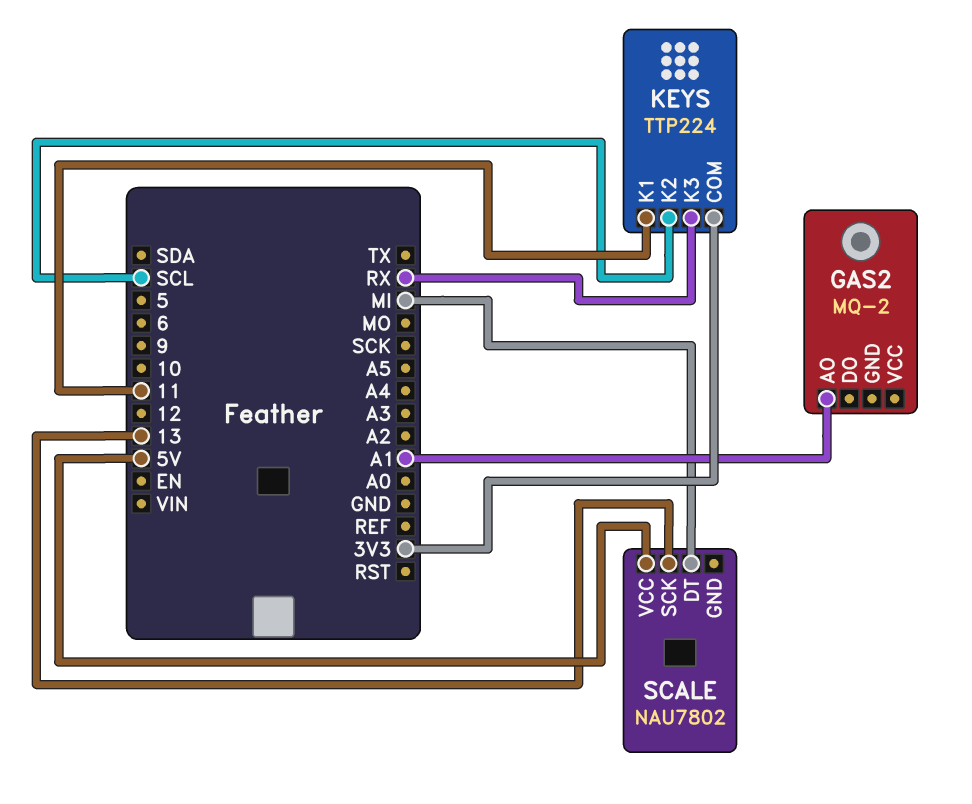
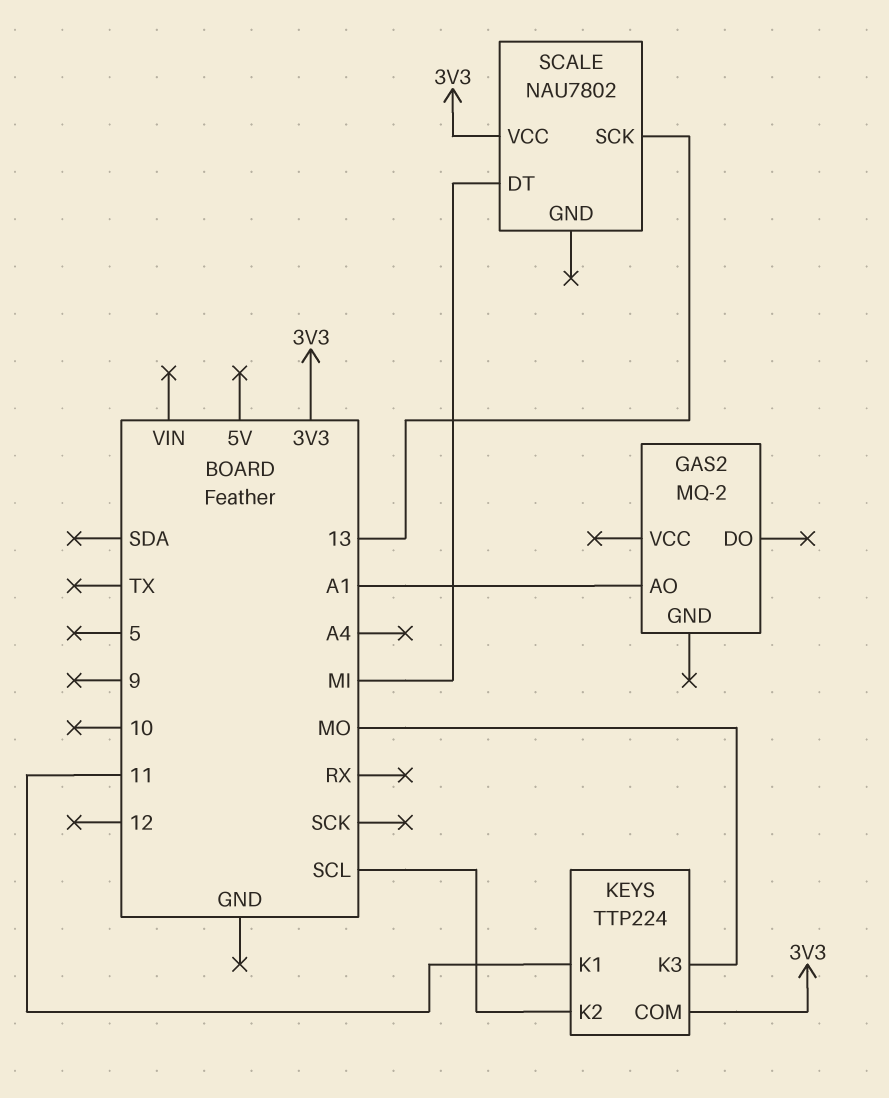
KEYS pin K3: RX -> MO
SCALE pin VCC: 5V -> 3V3

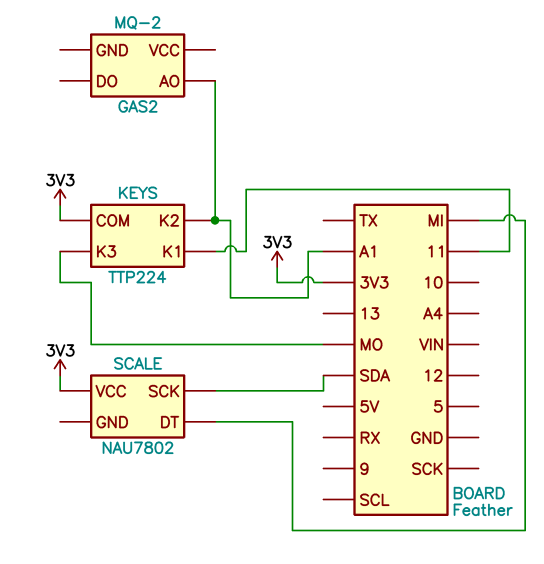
KEYS pin K2: SCL -> A1
SCALE pin SCK: 13 -> SDA

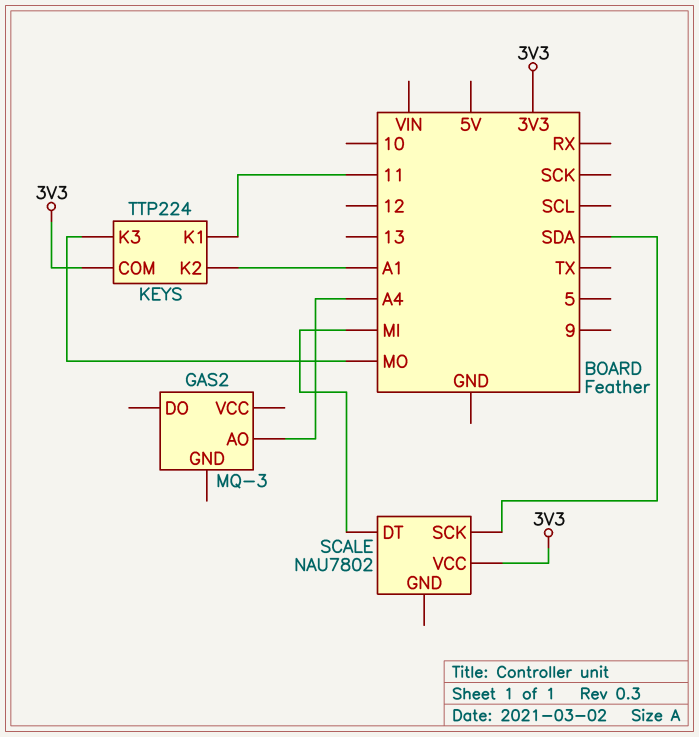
GAS2: MQ-2 -> MQ-3
GAS2 pin AO: A1 -> A4

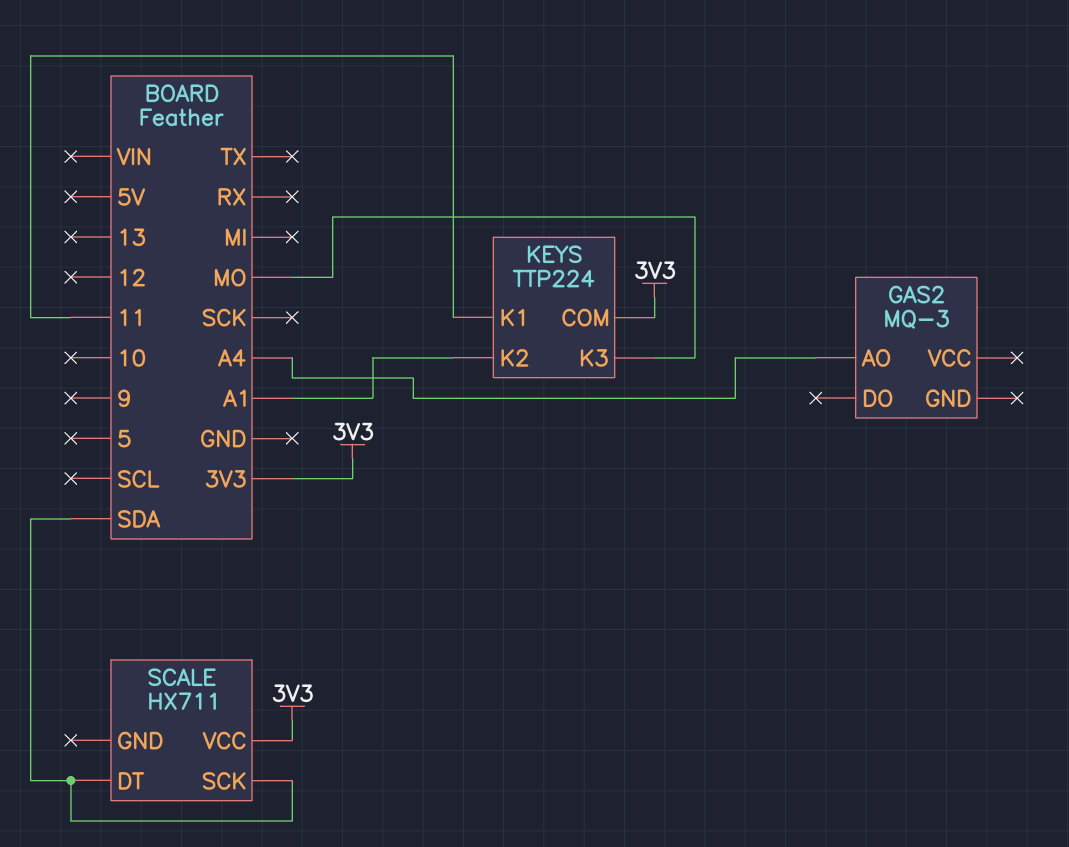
SCALE: NAU7802 -> HX711
SCALE pin DT: MI -> SDA

